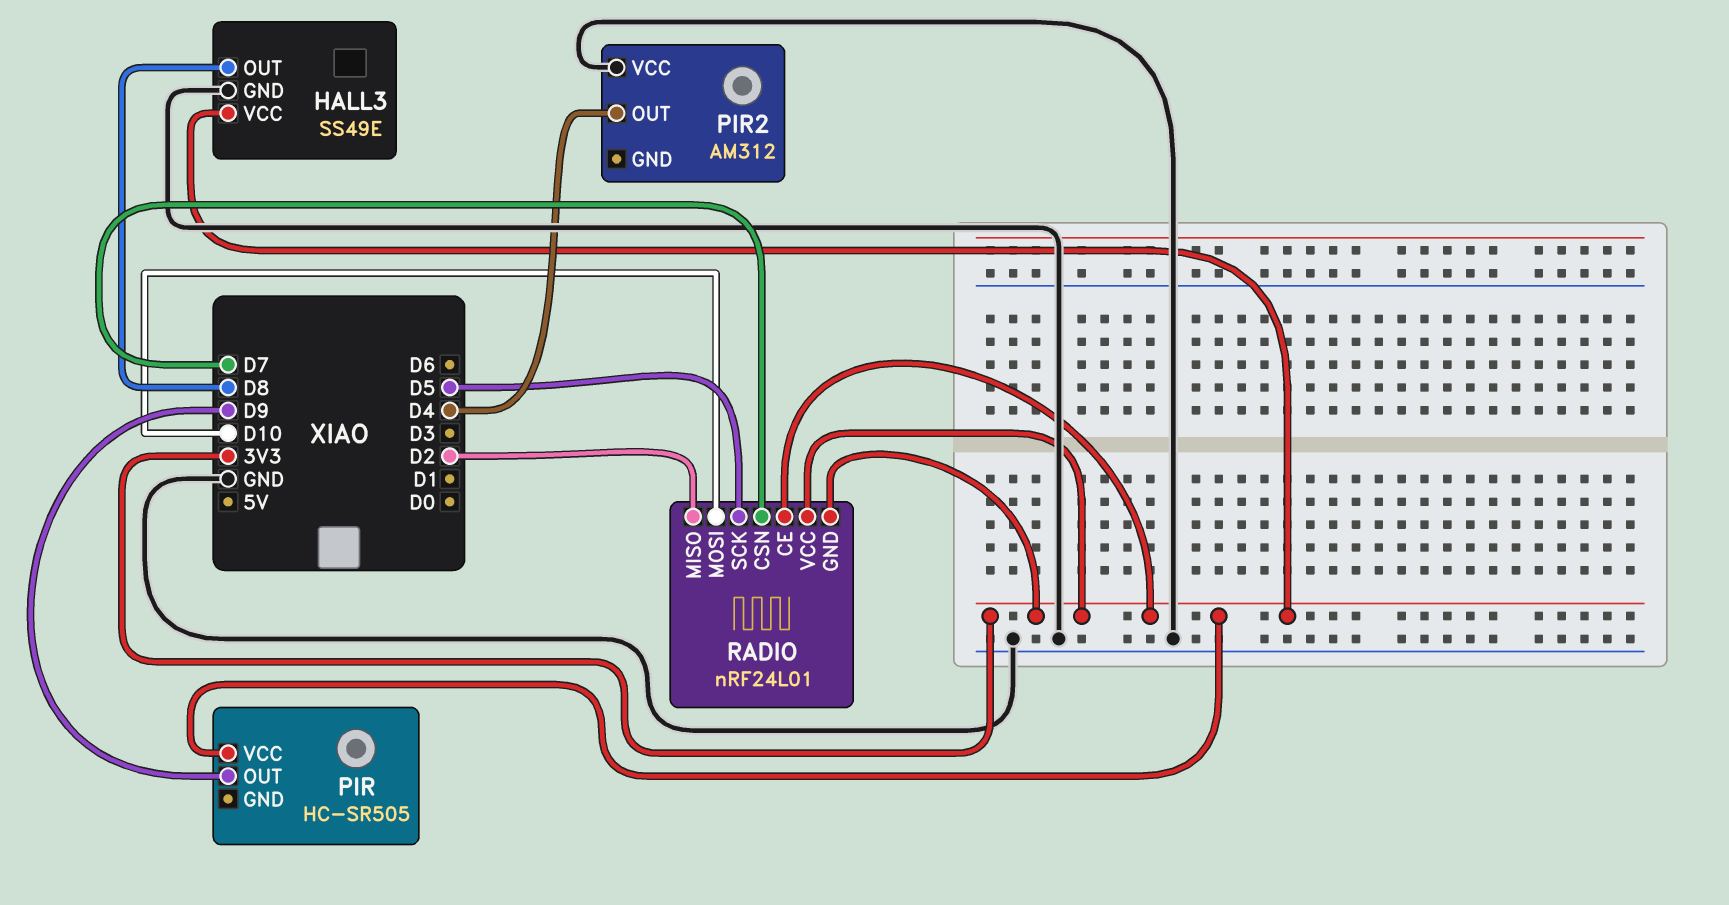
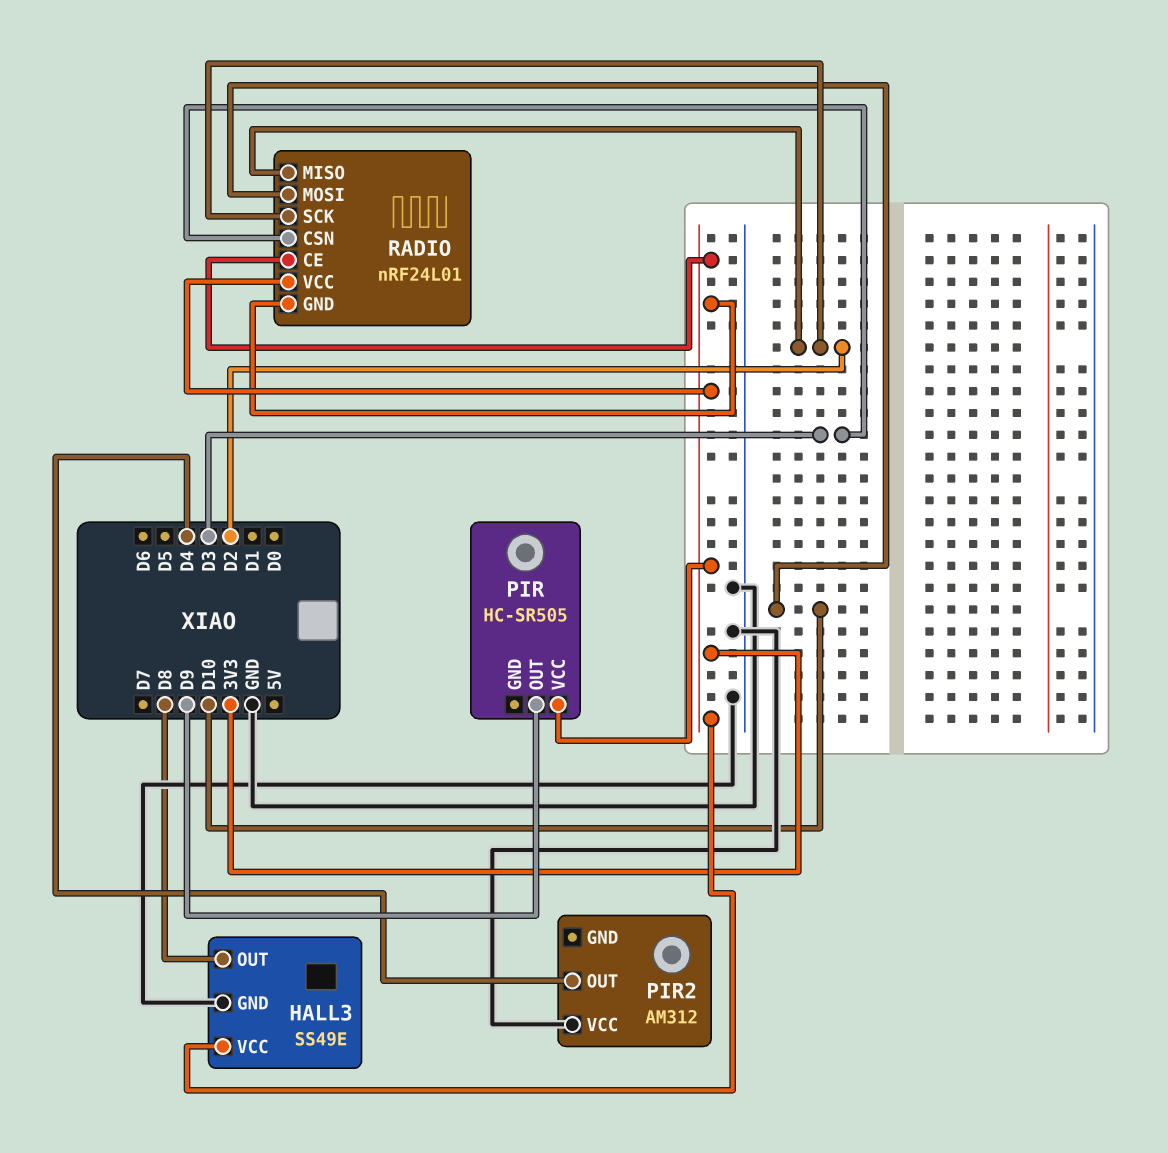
RADIO pin CSN: D7 -> D3
RADIO pin SCK: D5 -> D2

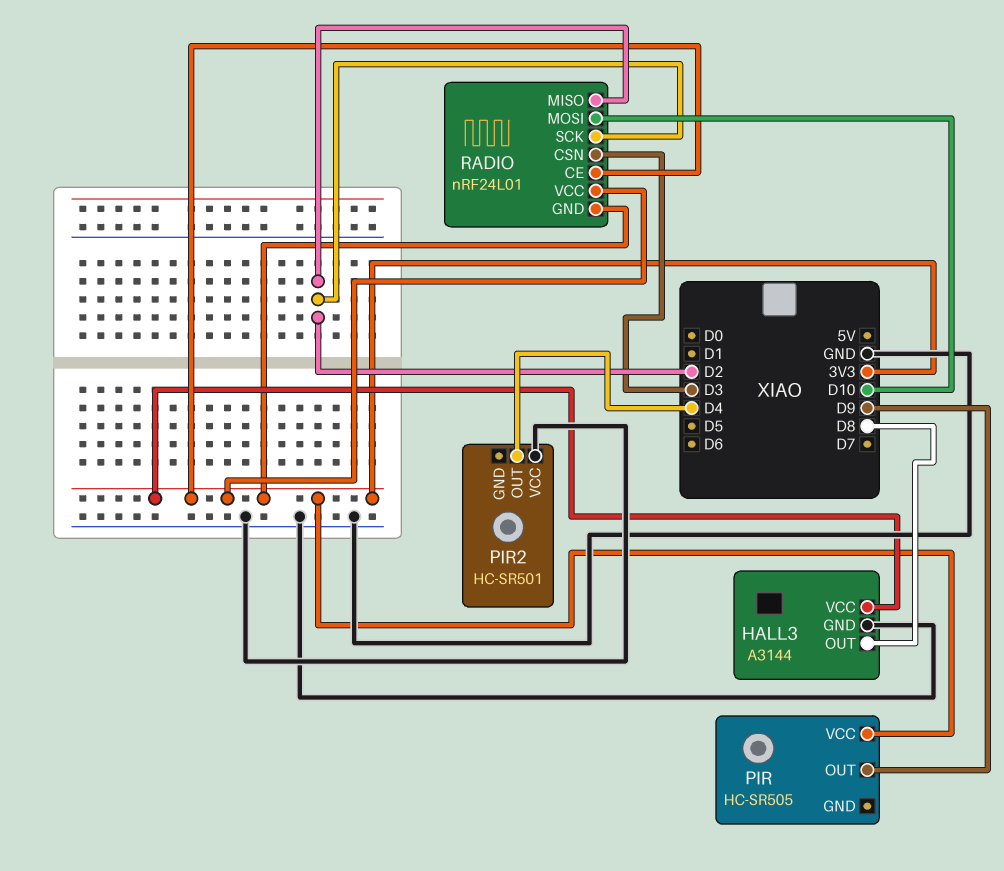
HALL3: SS49E -> A3144
PIR2: AM312 -> HC-SR501

